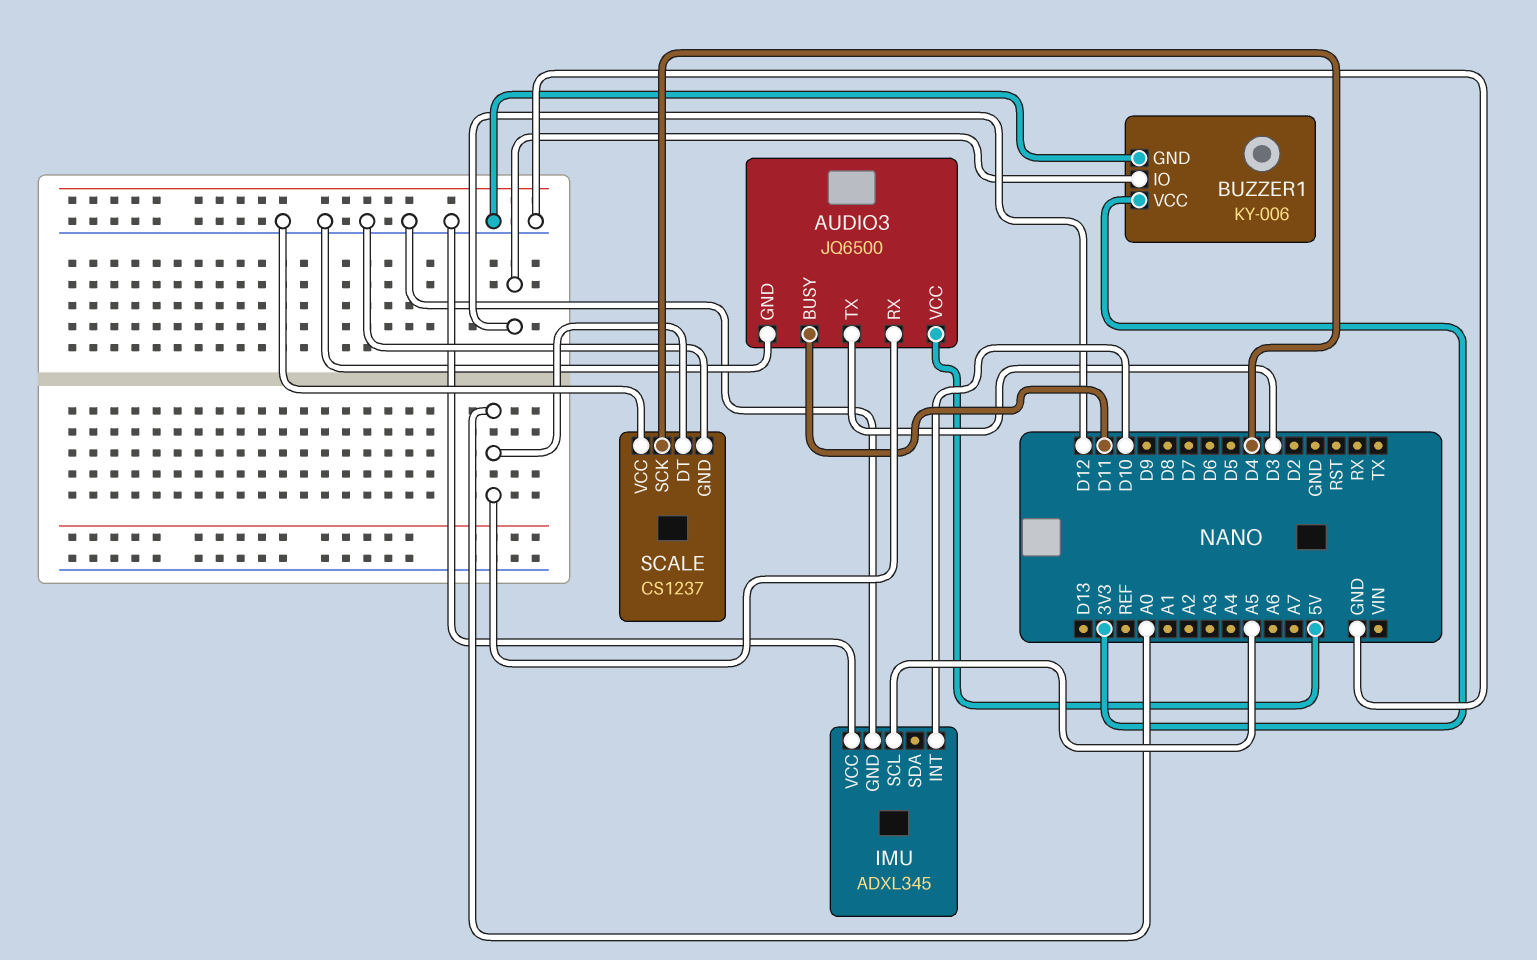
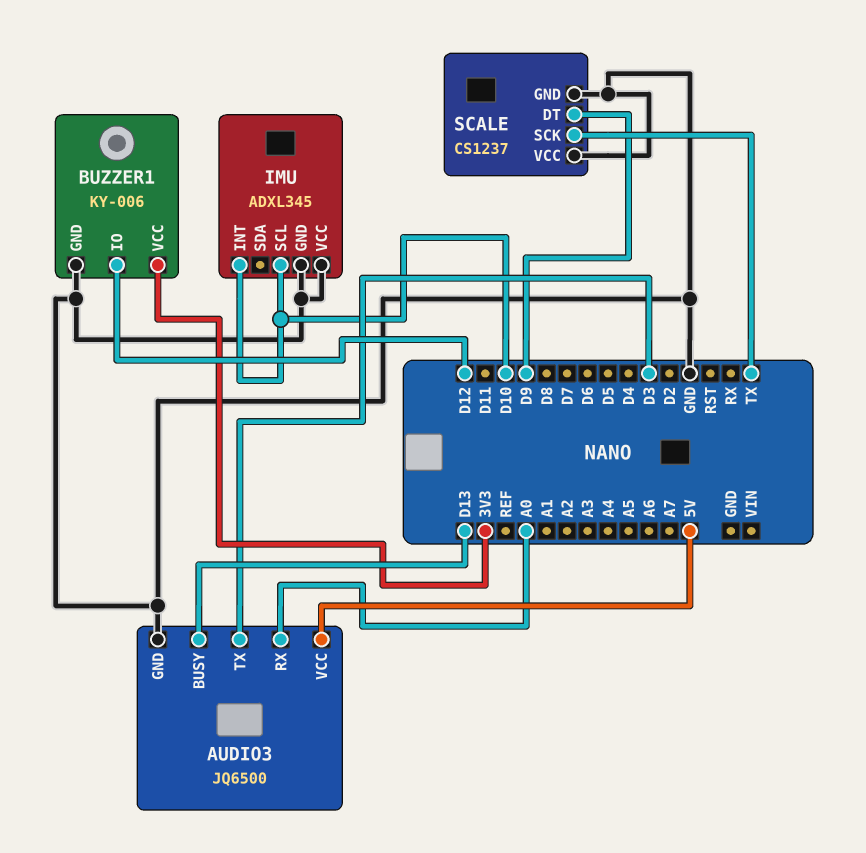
AUDIO3 pin BUSY: D11 -> D13
IMU pin SCL: A5 -> D10
SCALE pin DT: A0 -> D9
SCALE pin SCK: D4 -> TX

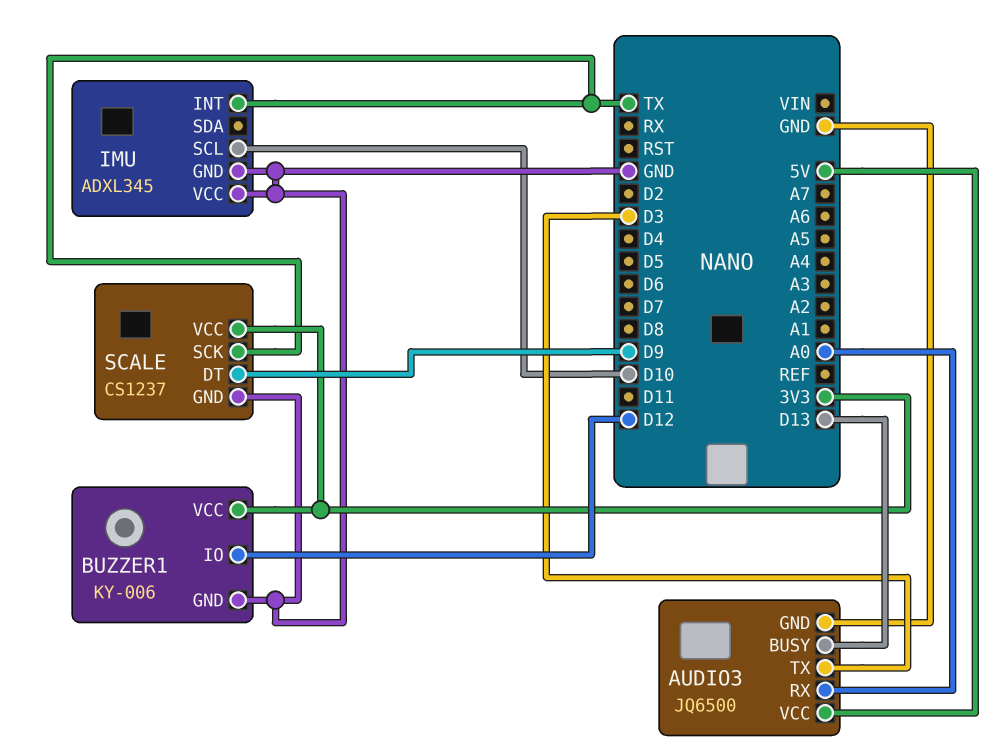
IMU pin INT: D10 -> TX
SCALE pin VCC: GND -> 3V3

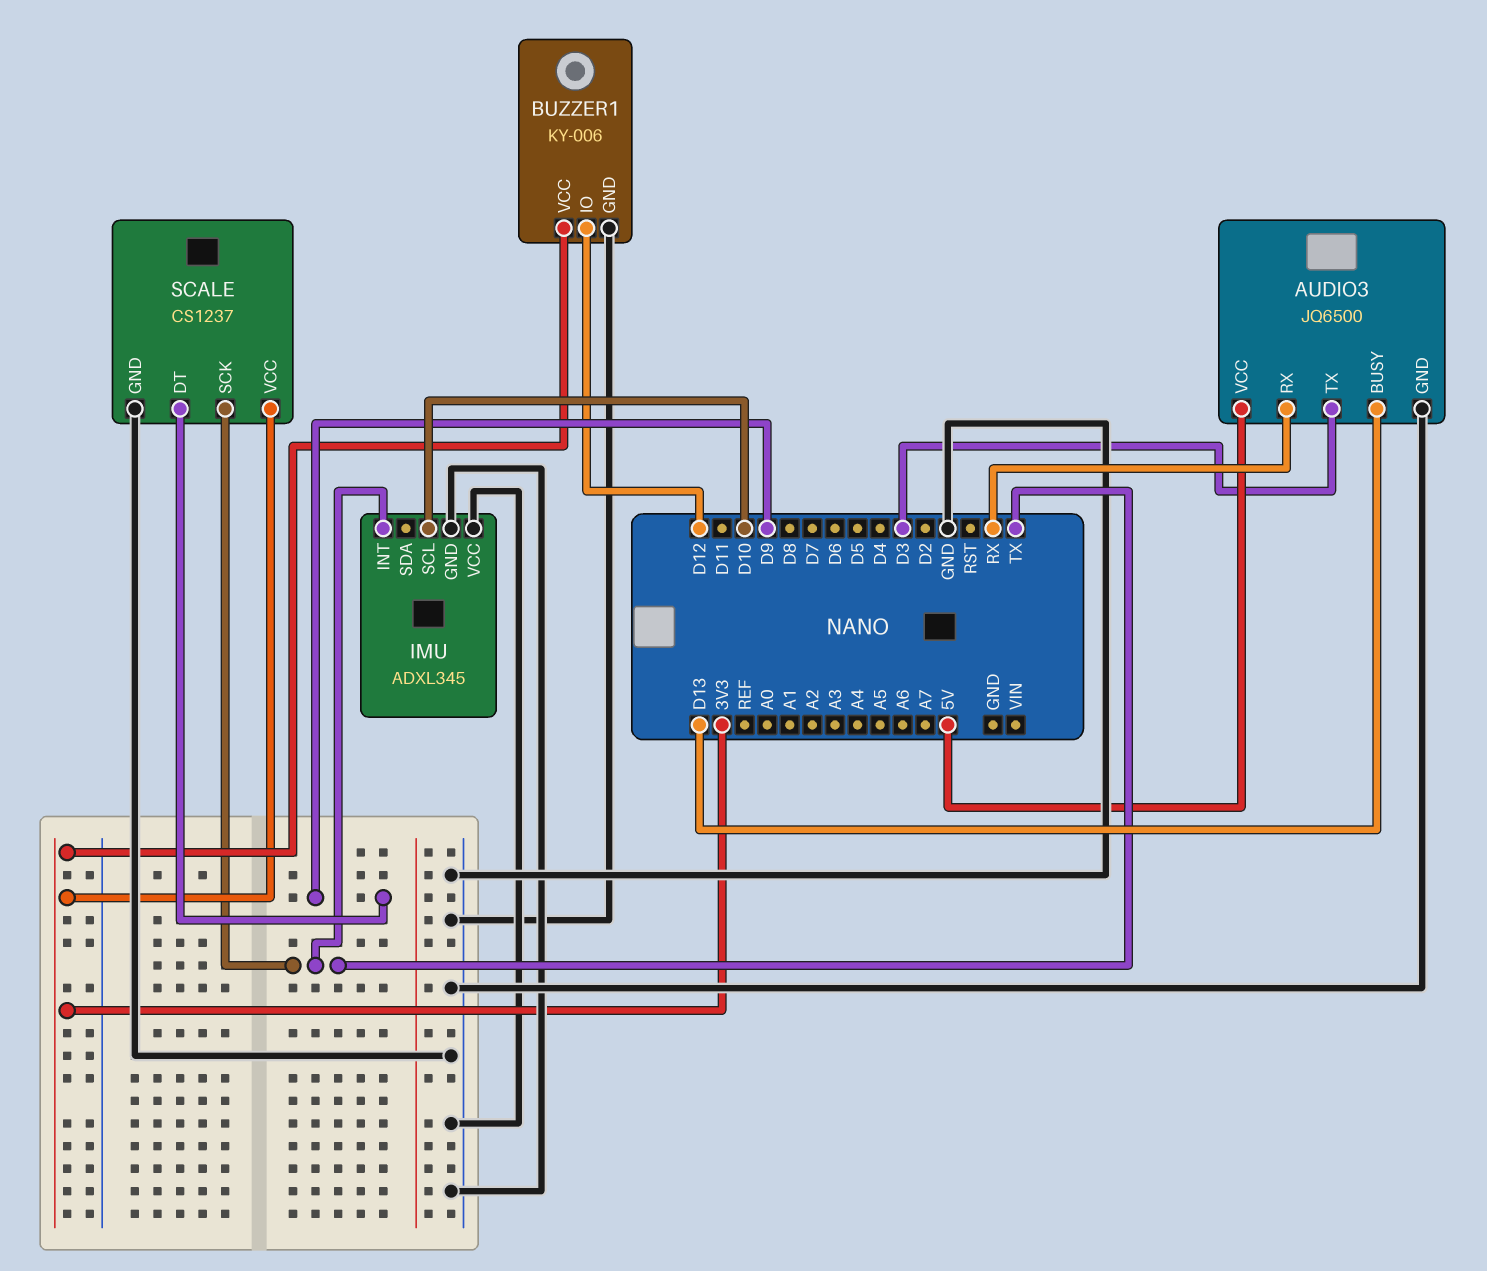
AUDIO3 pin RX: A0 -> RX

